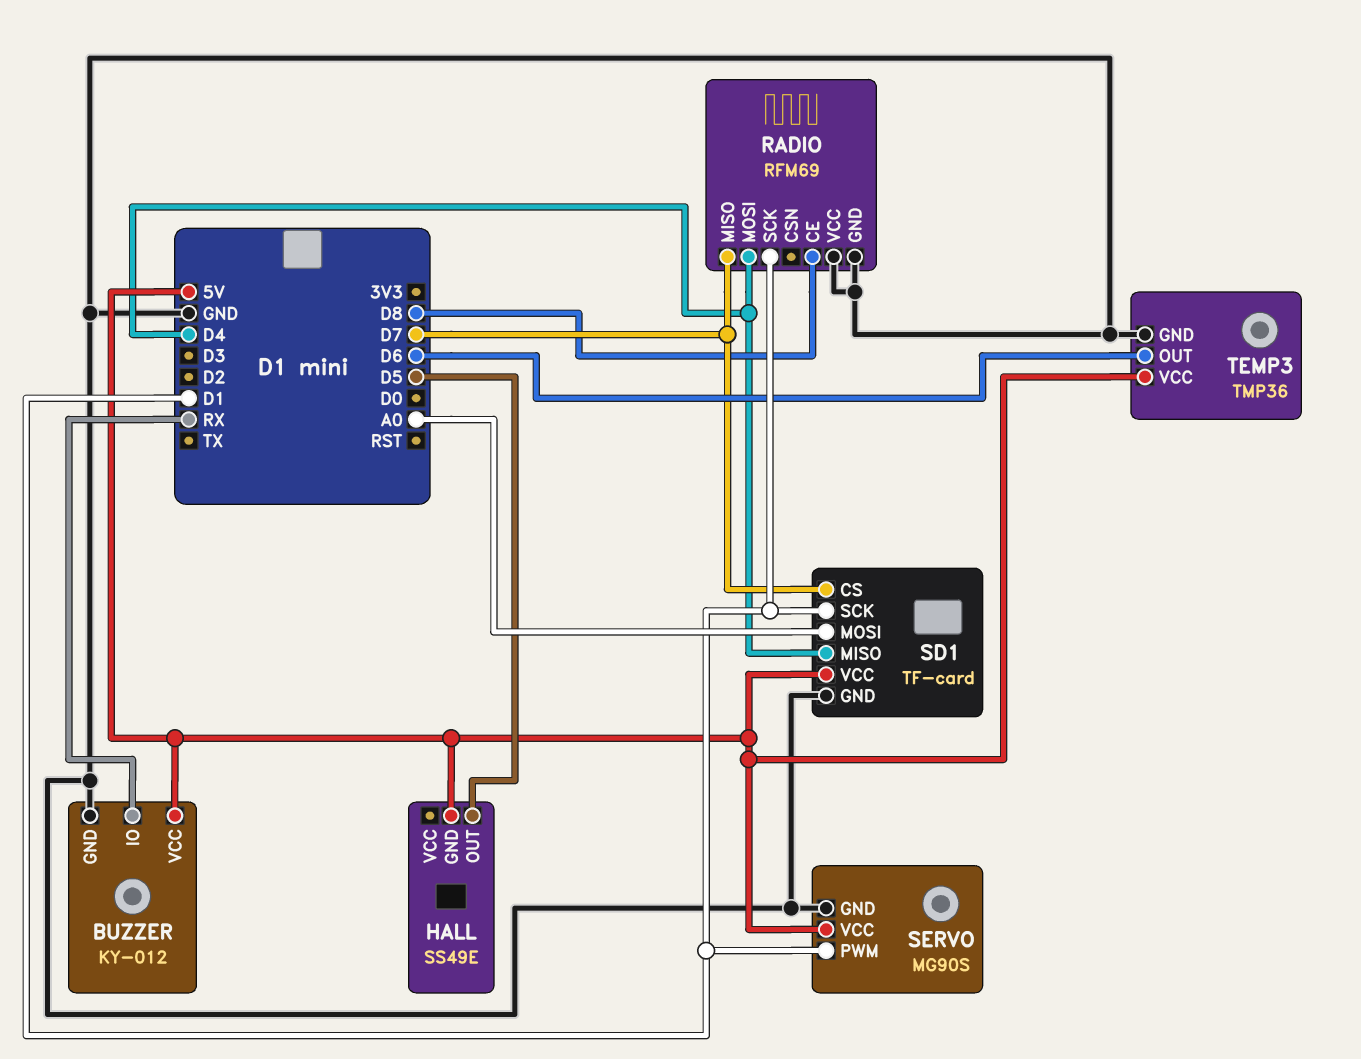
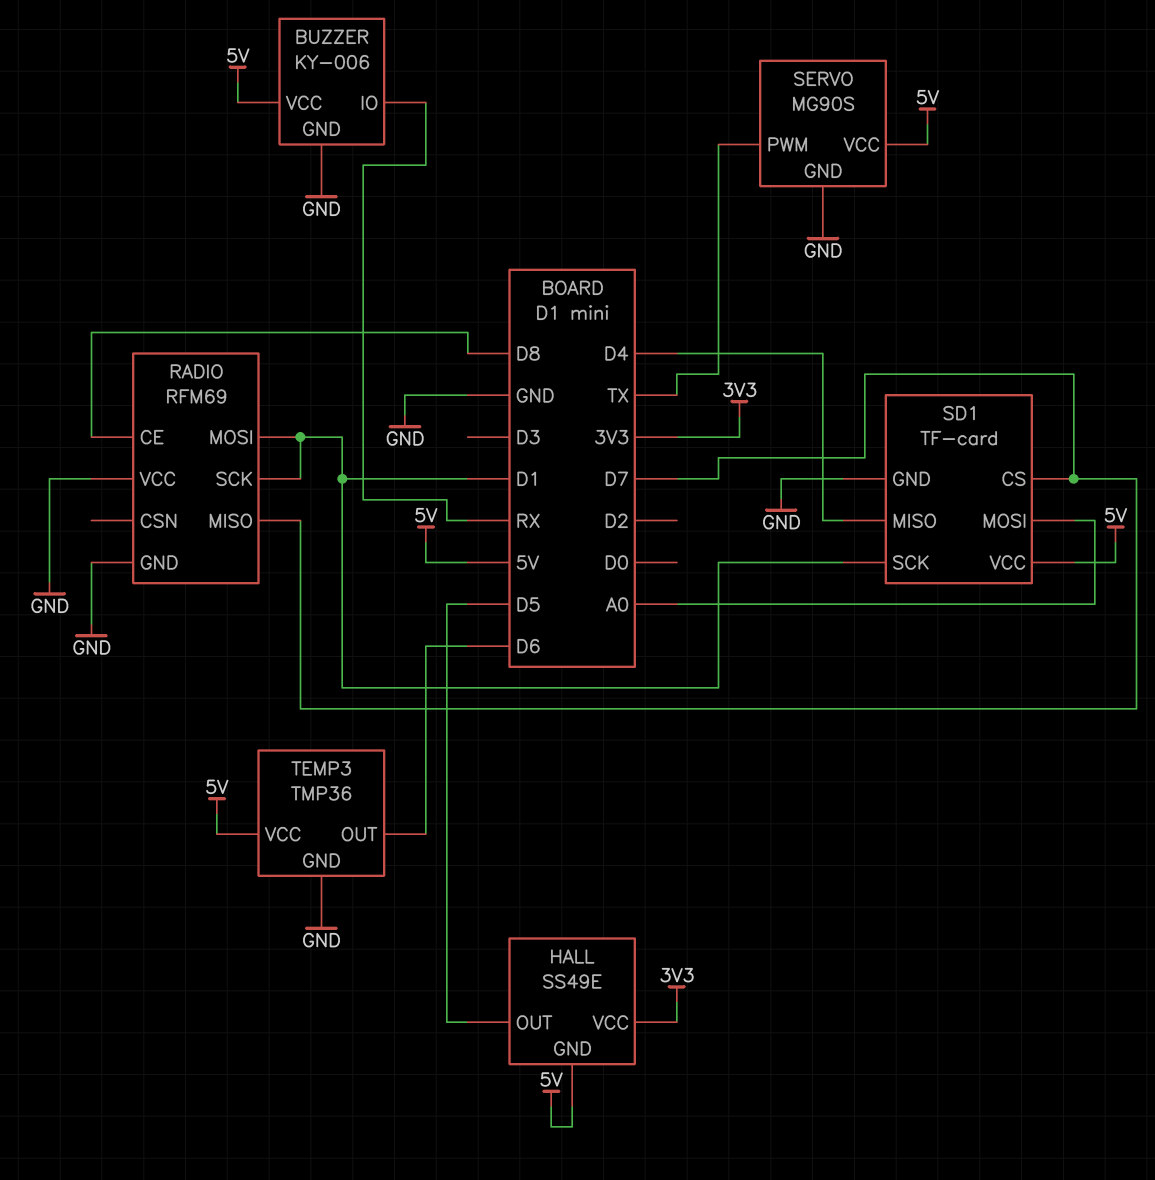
BUZZER: KY-012 -> KY-006
HALL pin VCC: none -> 3V3
RADIO pin MOSI: D4 -> D1
SERVO pin PWM: D1 -> TX

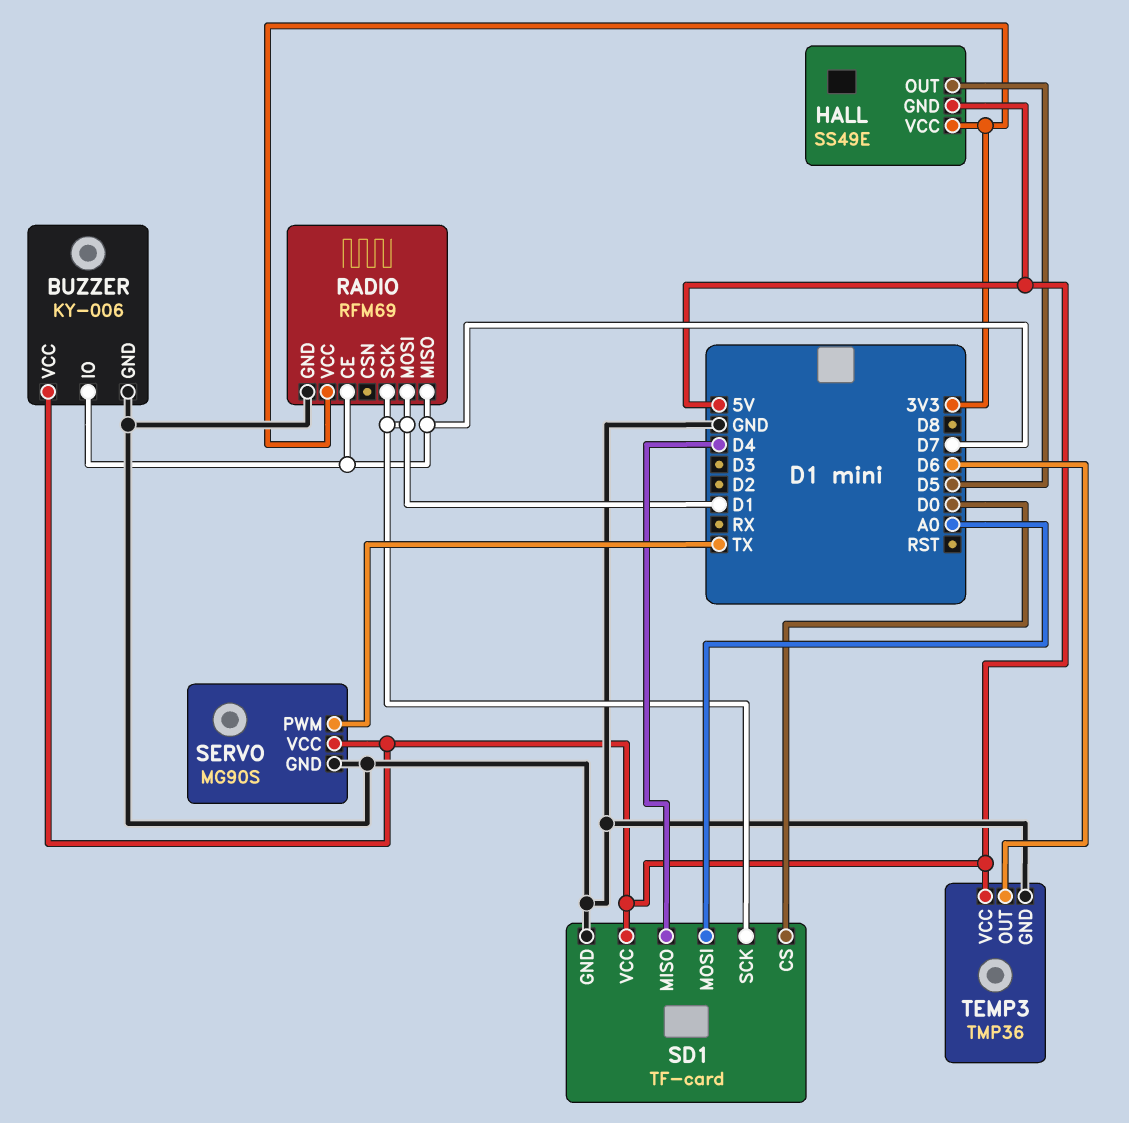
BUZZER pin IO: RX -> D7
RADIO pin CE: D8 -> D7
RADIO pin VCC: GND -> 3V3
SD1 pin CS: D7 -> D0

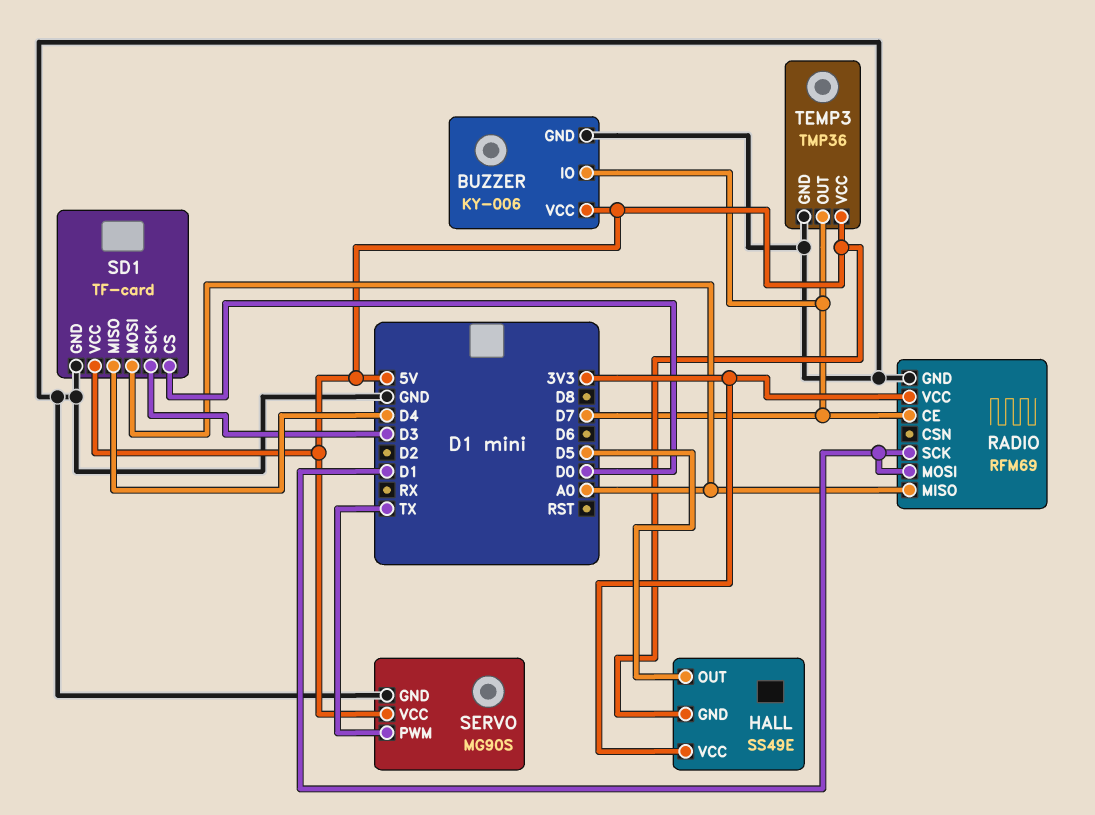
RADIO pin MISO: D7 -> A0
SD1 pin SCK: D1 -> D3
TEMP3 pin OUT: D6 -> D7

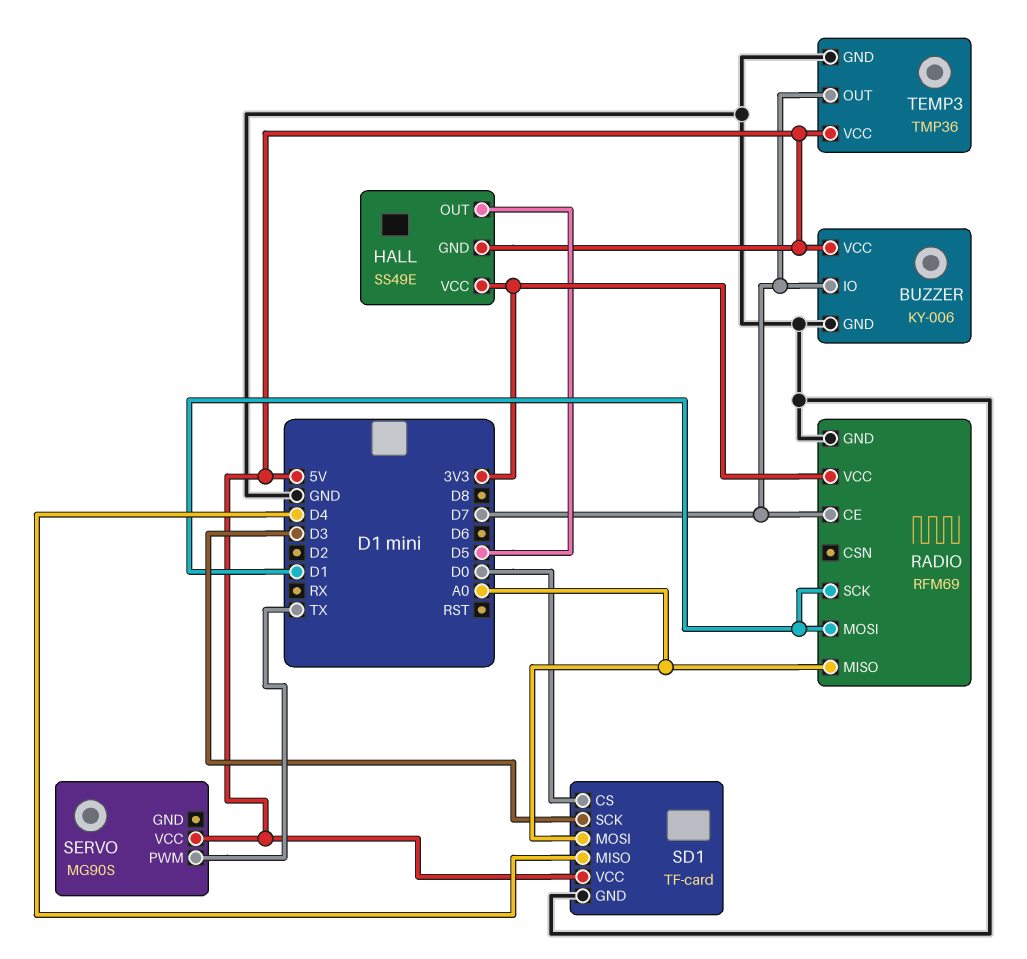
SERVO pin GND: GND -> none

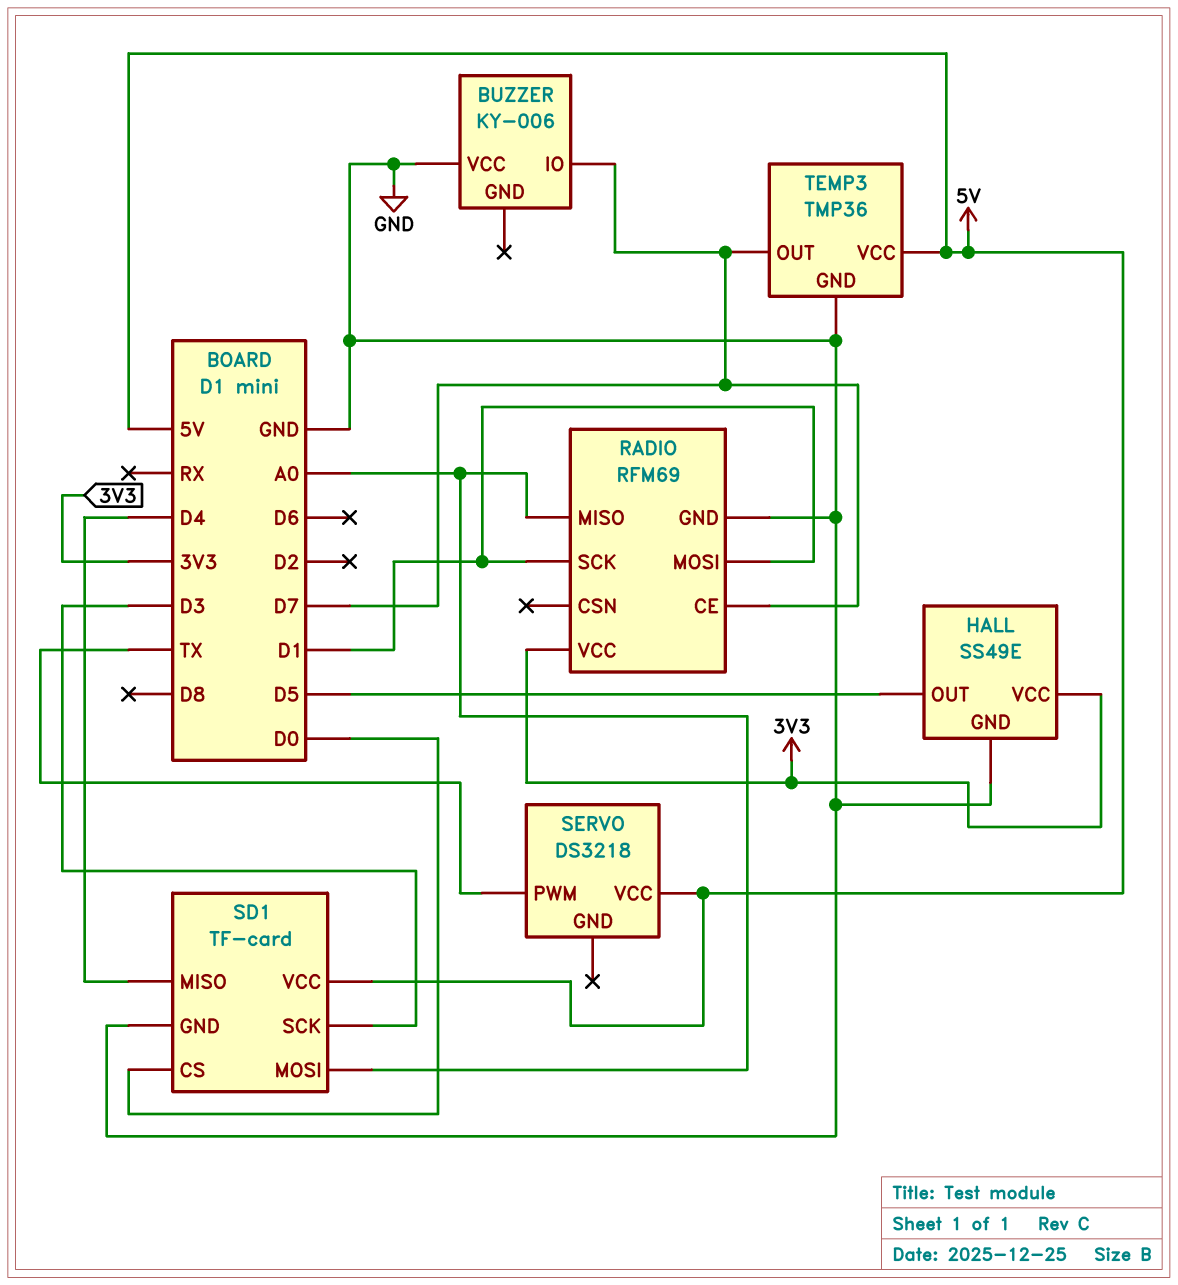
BUZZER pin GND: GND -> none
BUZZER pin VCC: 5V -> GND
HALL pin GND: 5V -> GND
SERVO: MG90S -> DS3218

